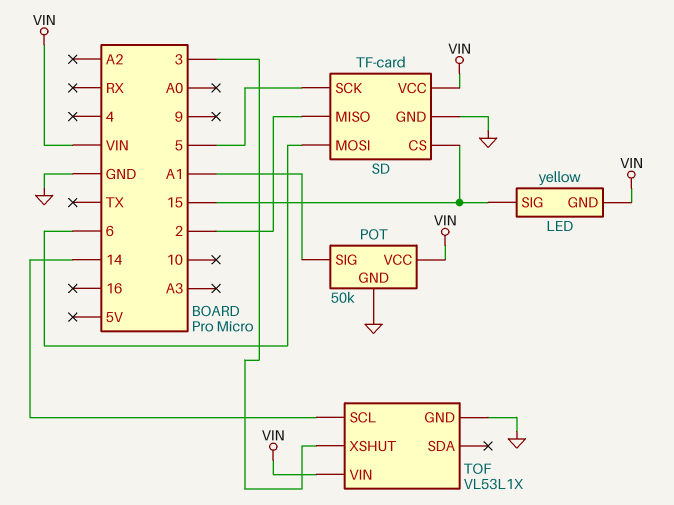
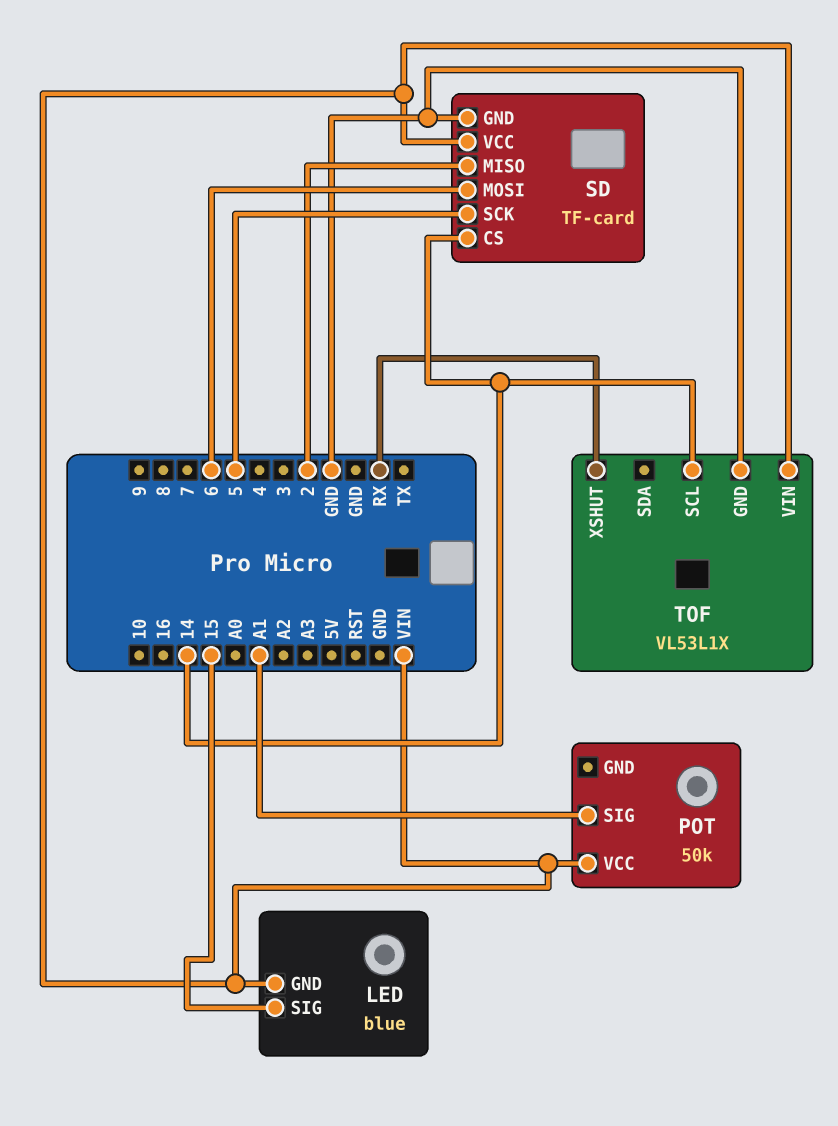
LED: yellow -> blue
POT pin GND: GND -> none
SD pin CS: 15 -> 14
TOF pin XSHUT: 3 -> RX

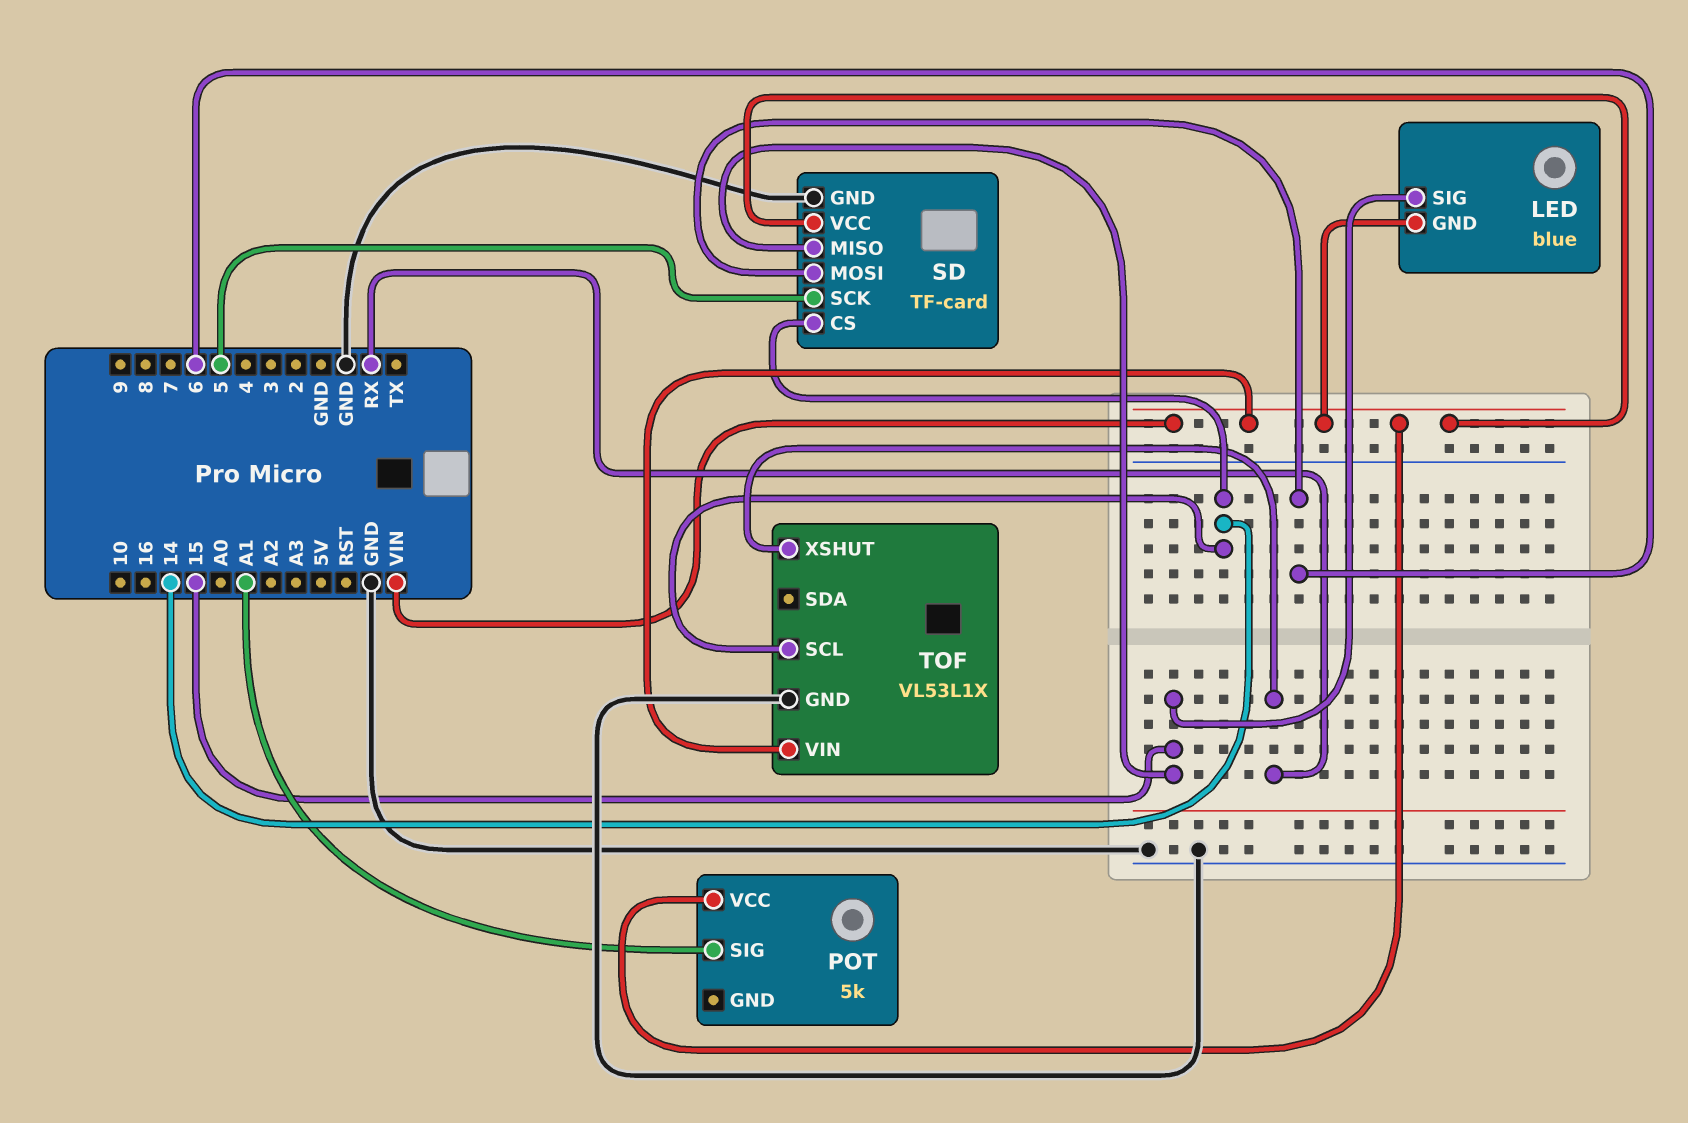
POT: 50k -> 5k
SD pin MISO: 2 -> 15

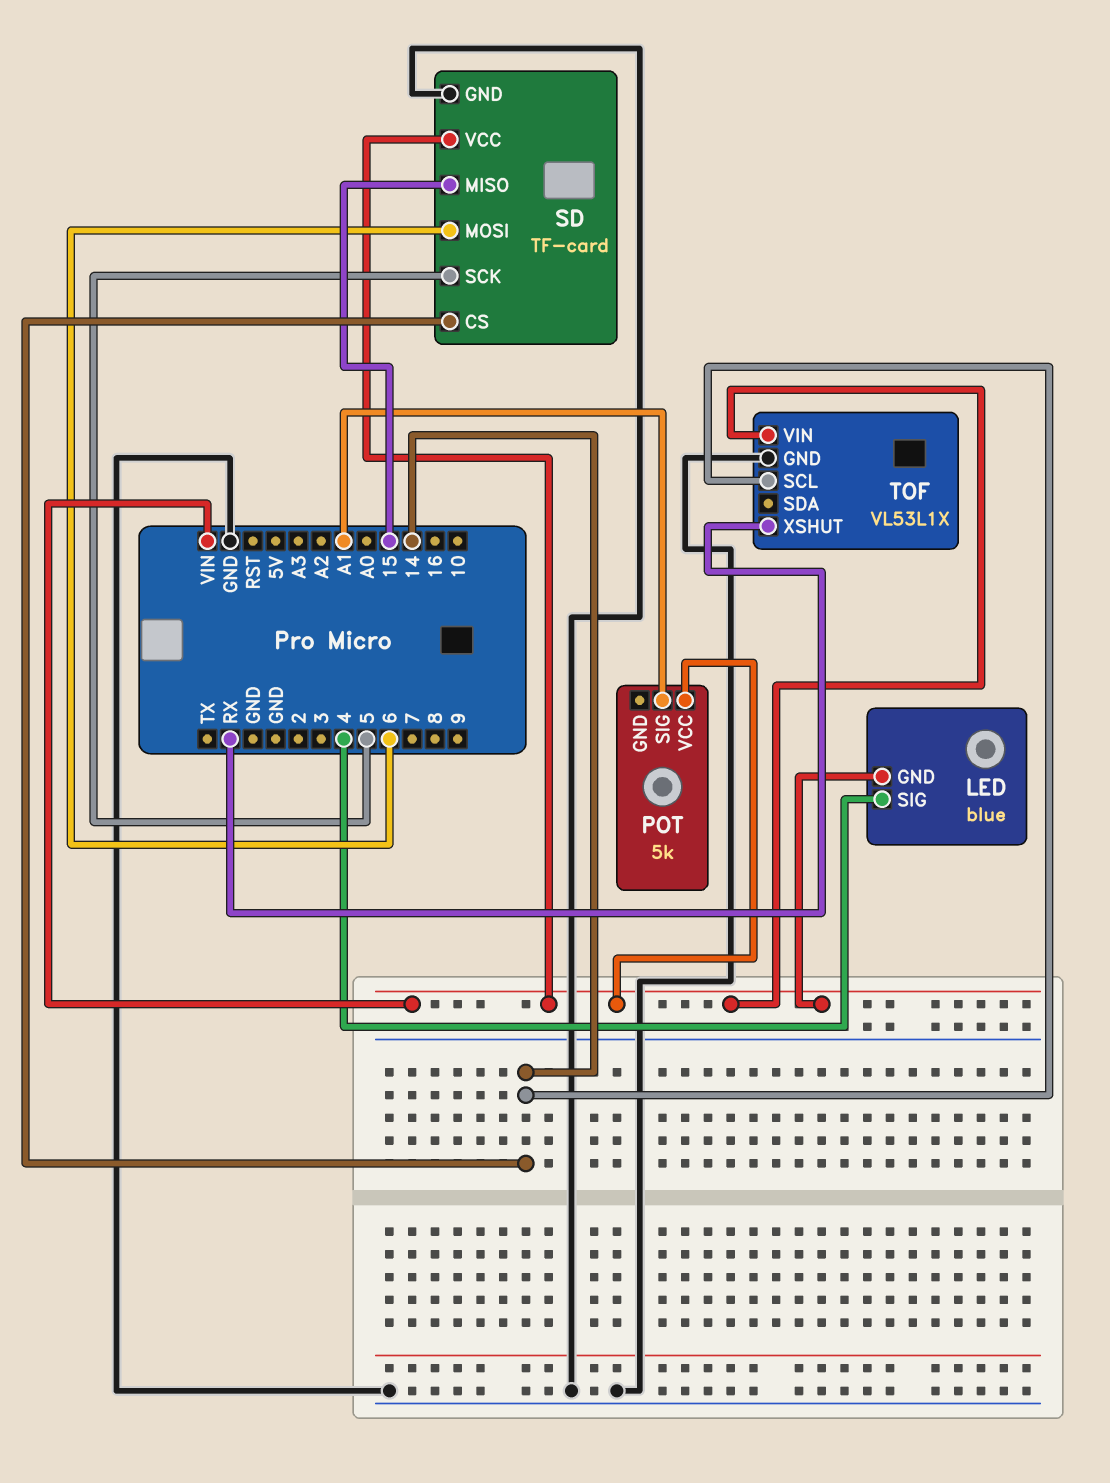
LED pin SIG: 15 -> 4

